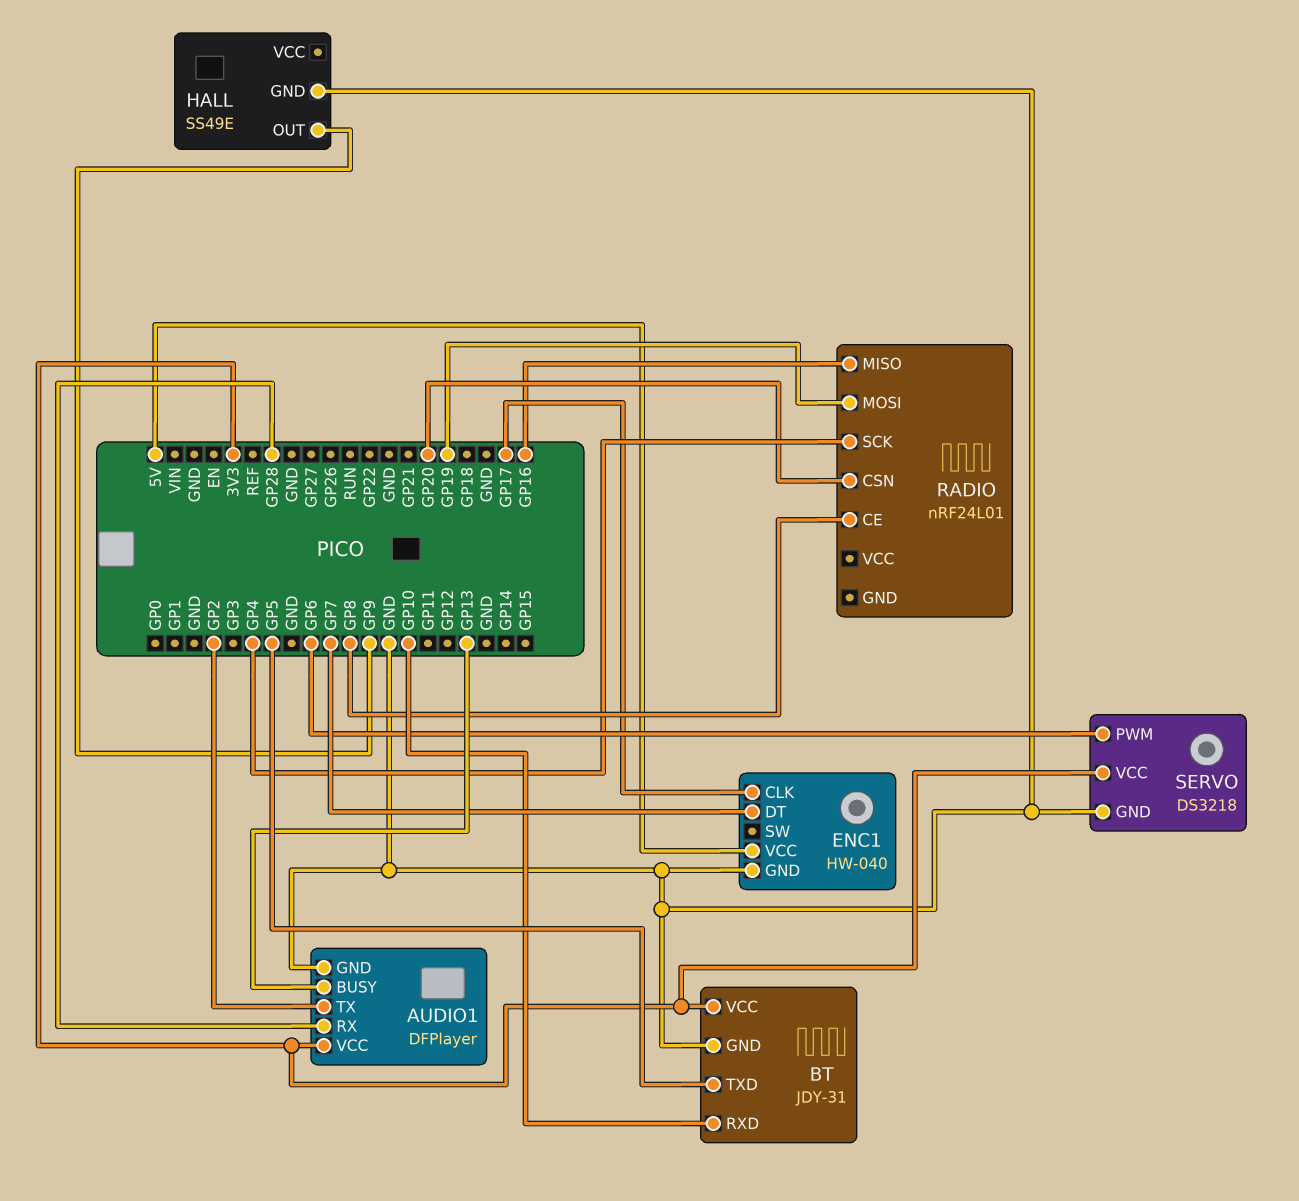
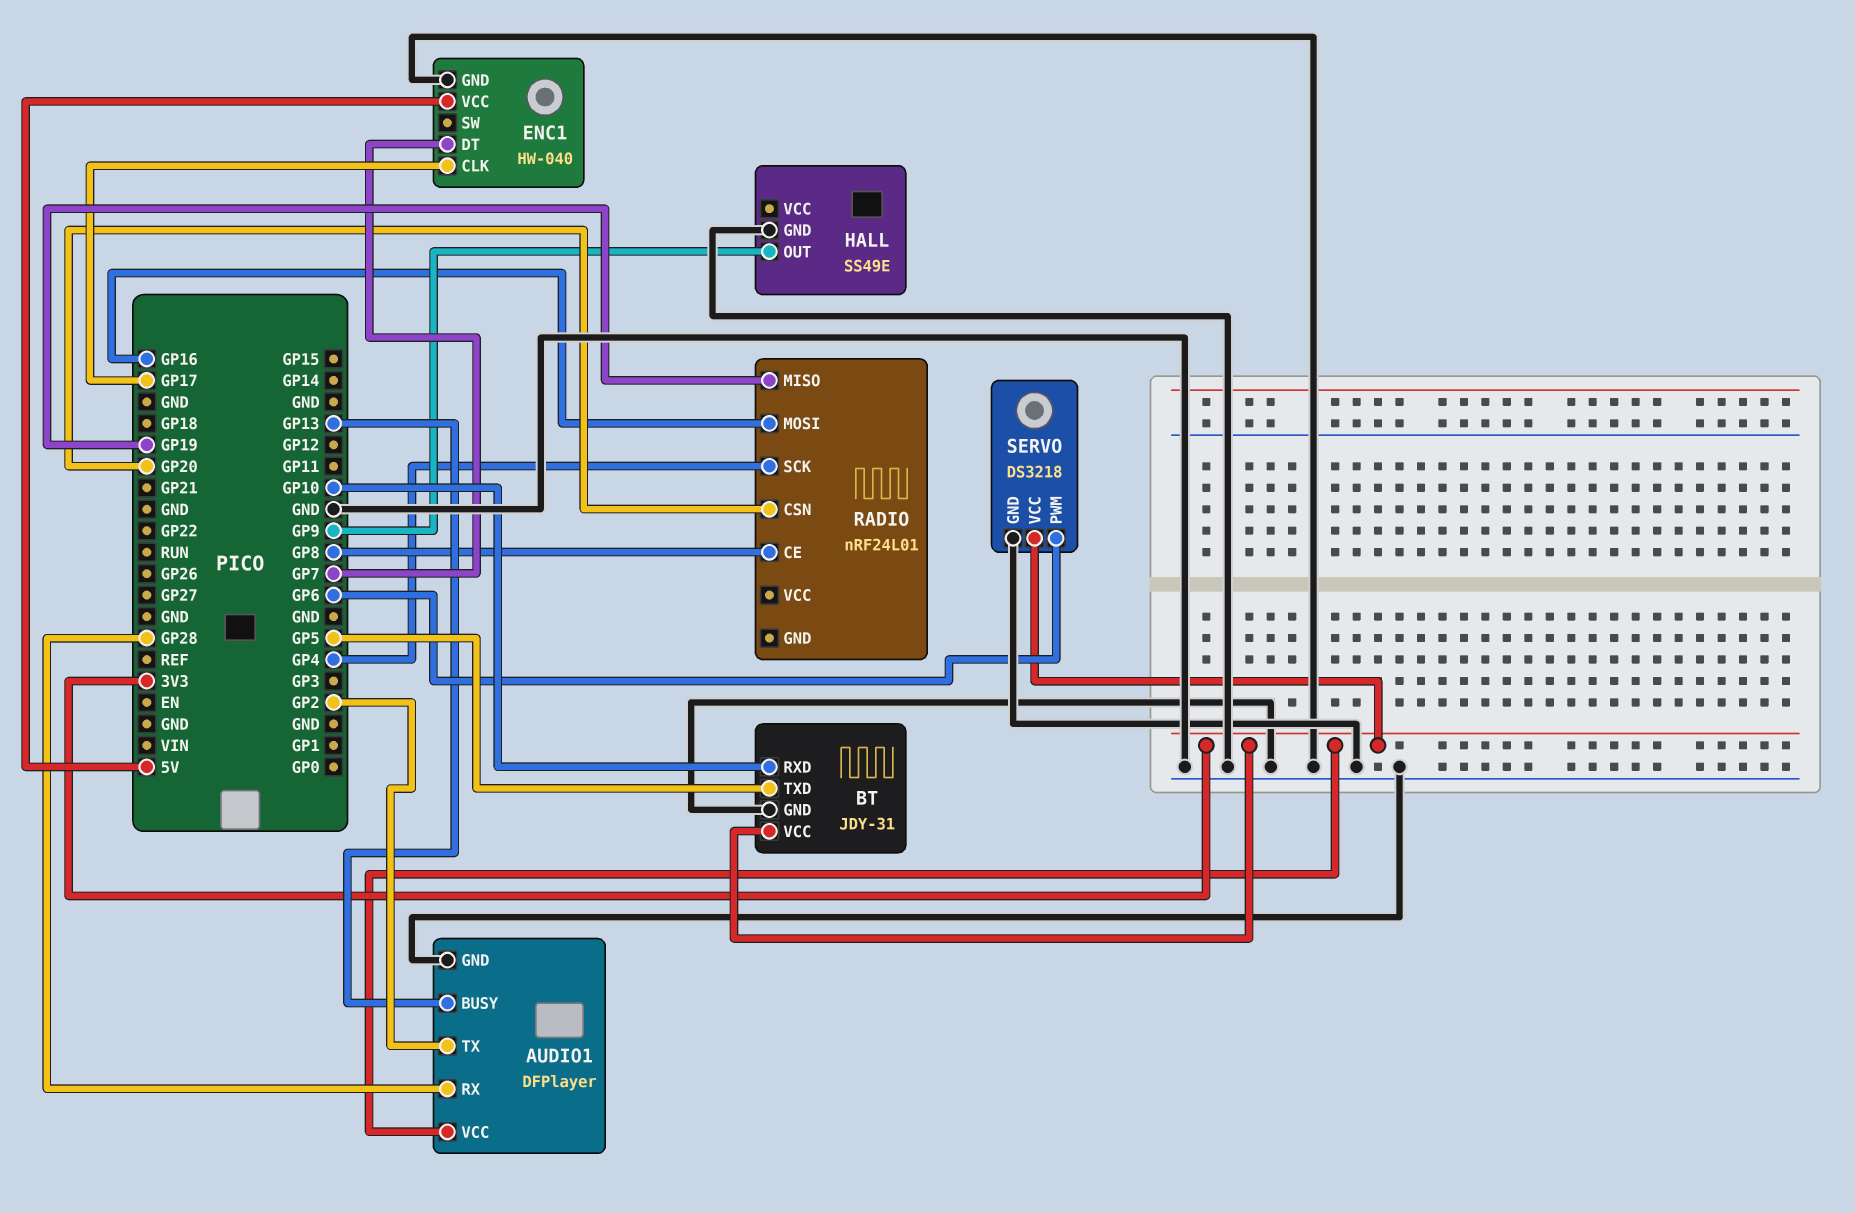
RADIO pin MISO: GP16 -> GP19
RADIO pin MOSI: GP19 -> GP16

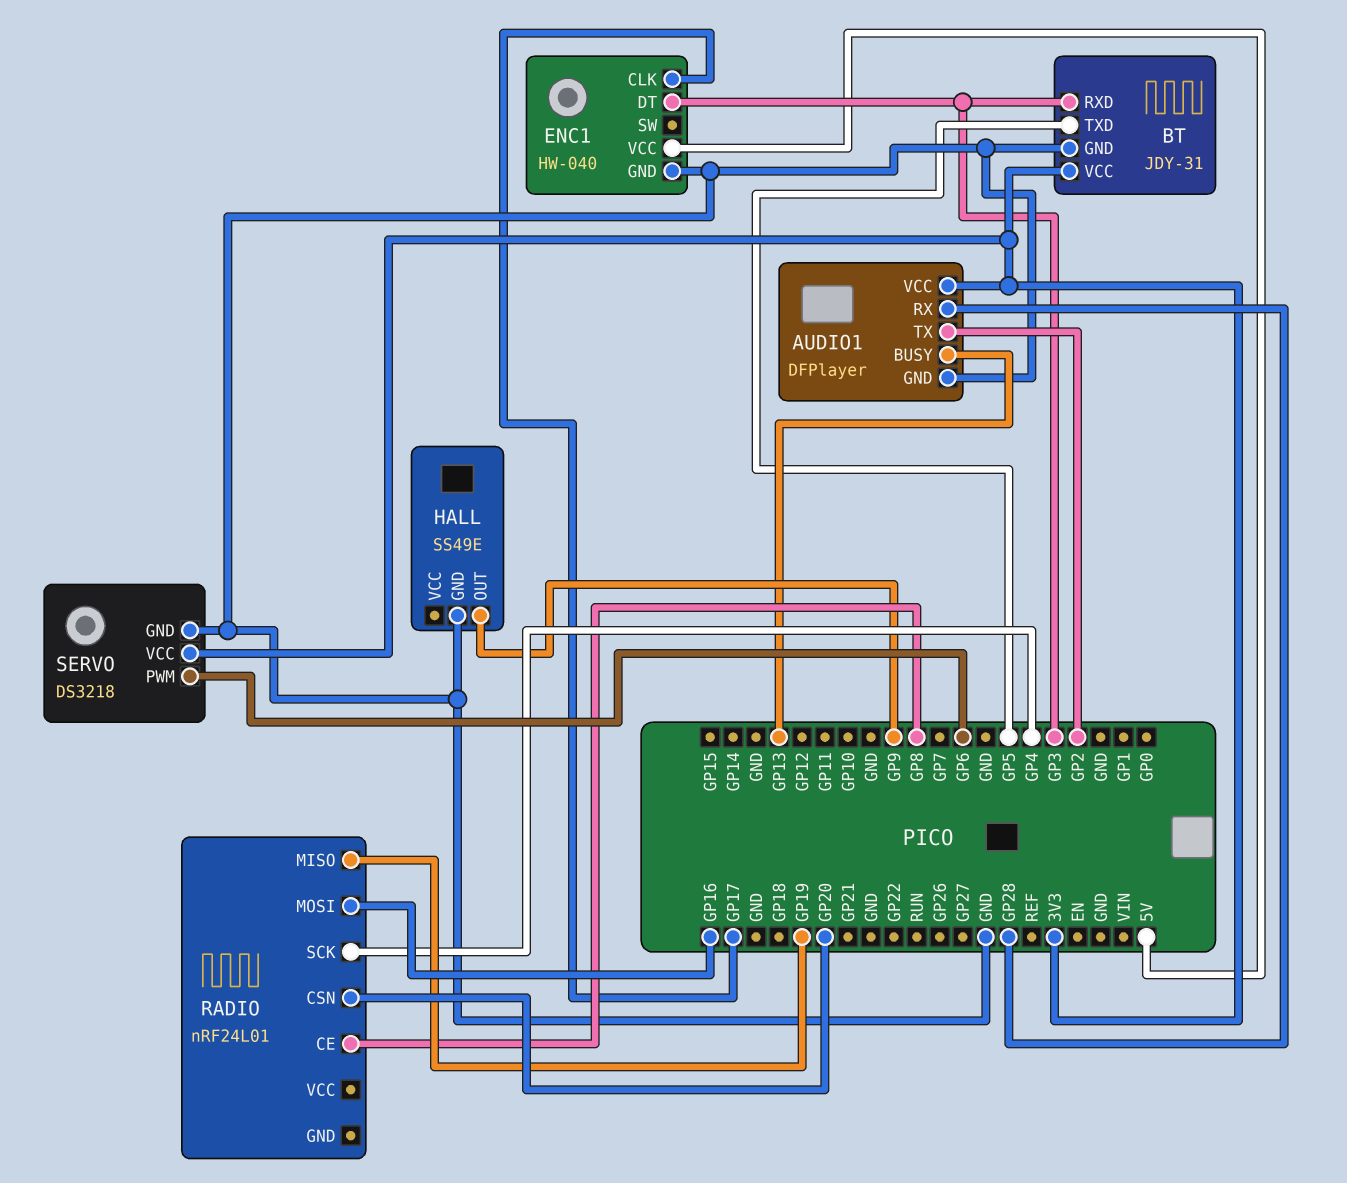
BT pin RXD: GP10 -> GP3
ENC1 pin DT: GP7 -> GP3

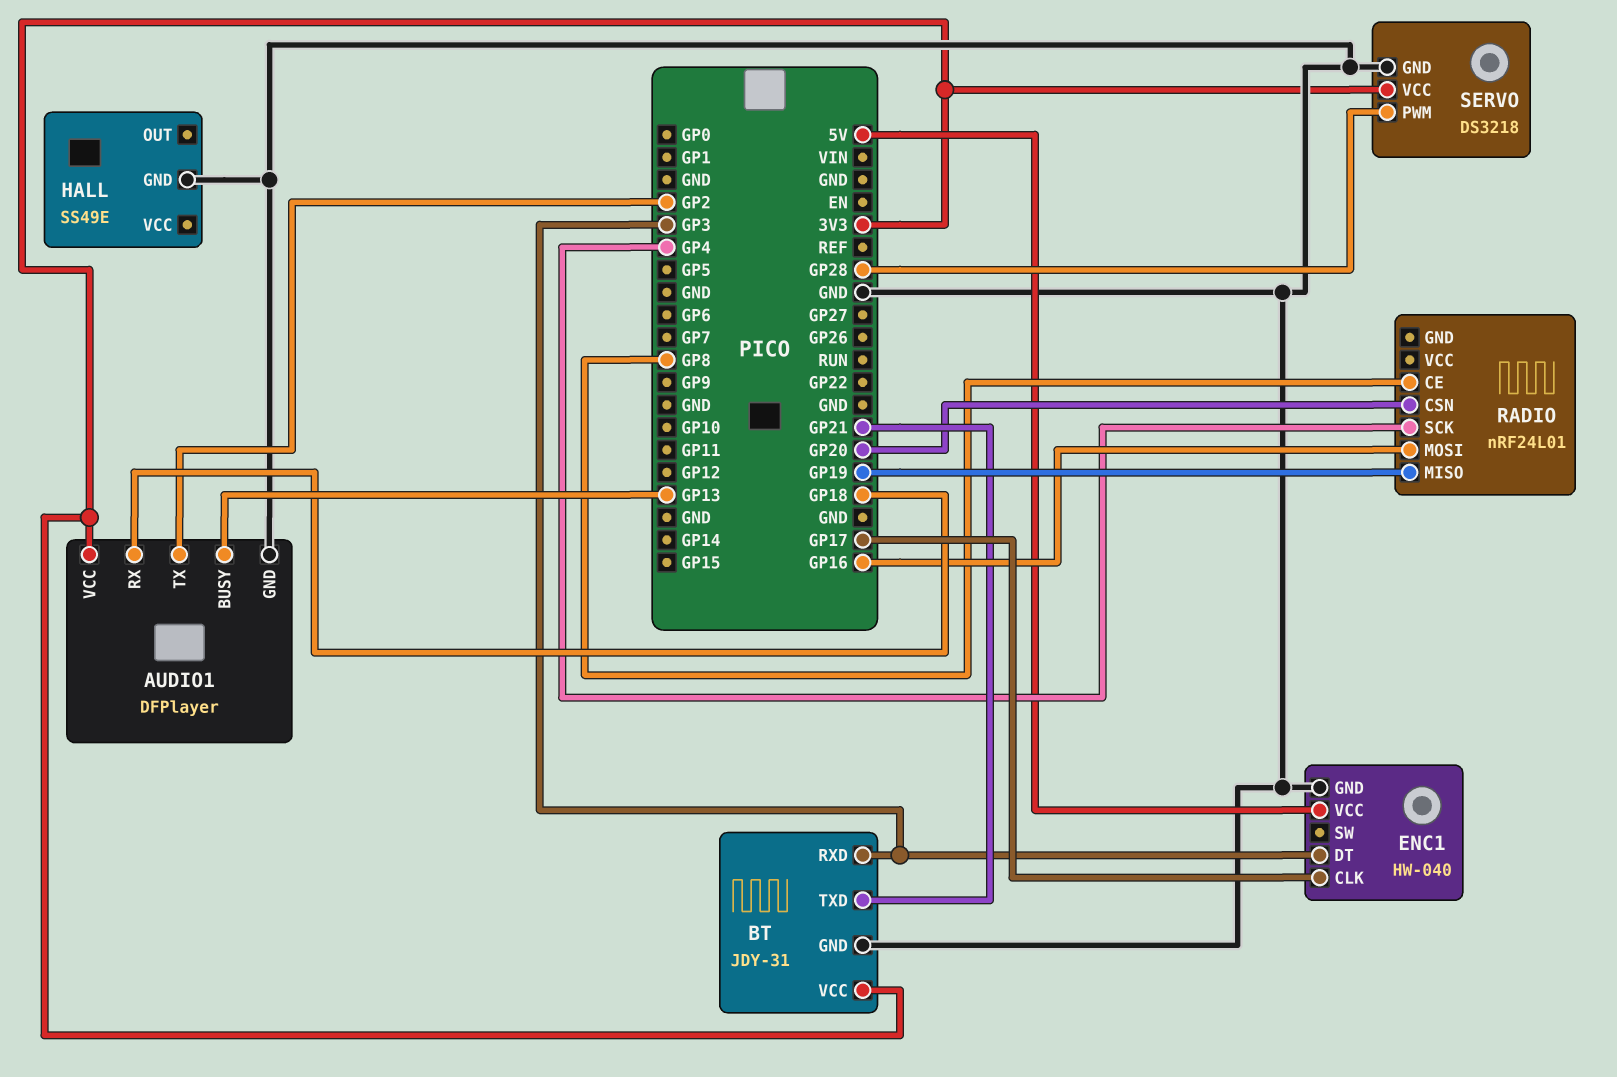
AUDIO1 pin RX: GP28 -> GP18
BT pin TXD: GP5 -> GP21
HALL pin OUT: GP9 -> none
SERVO pin PWM: GP6 -> GP28

